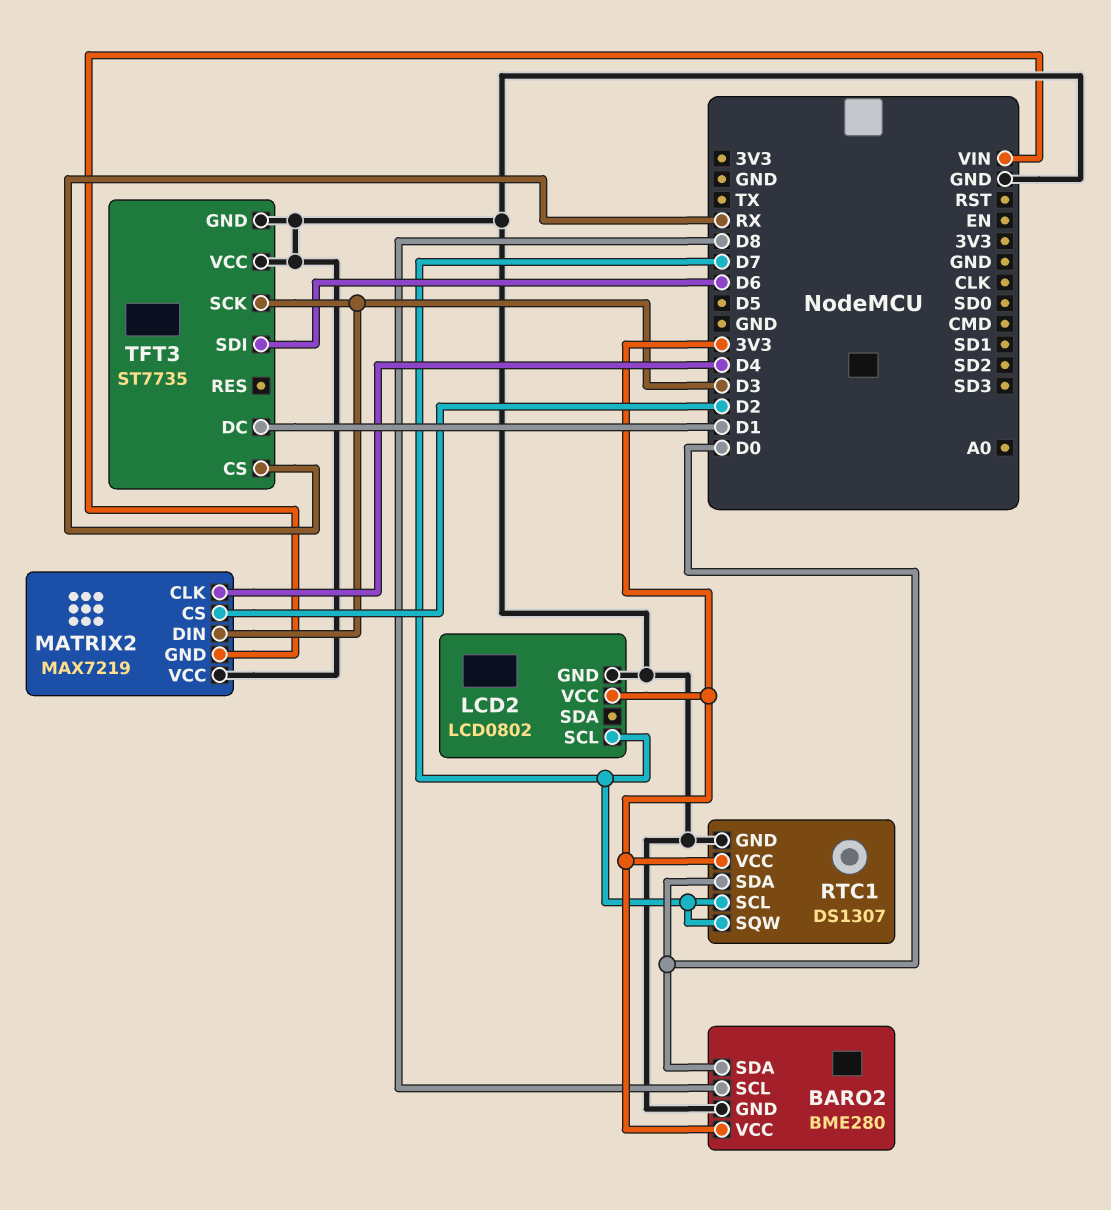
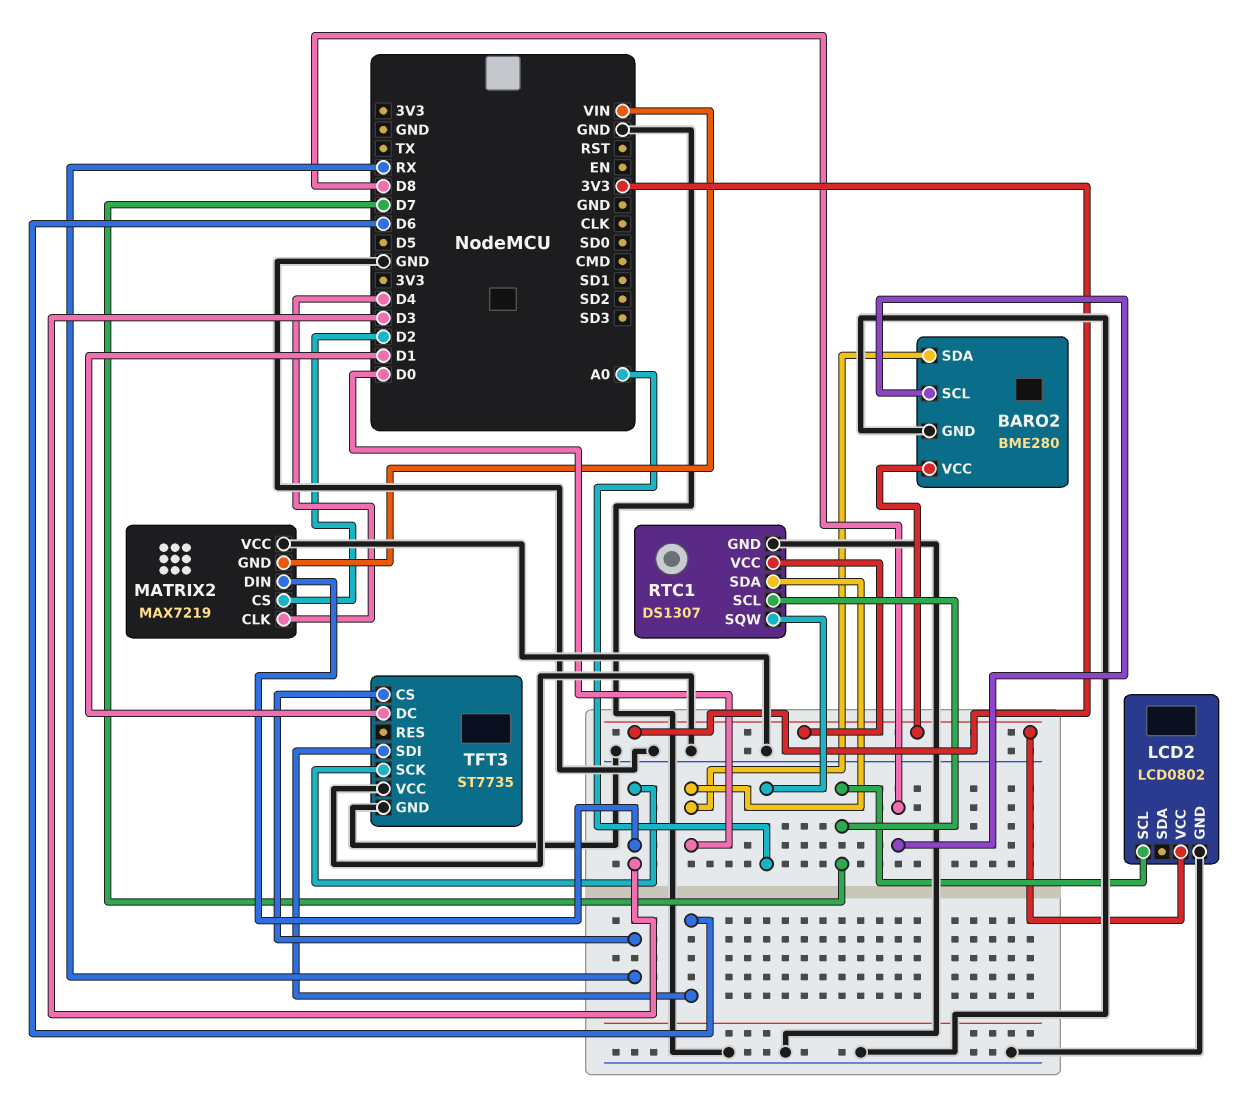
RTC1 pin SQW: D7 -> A0

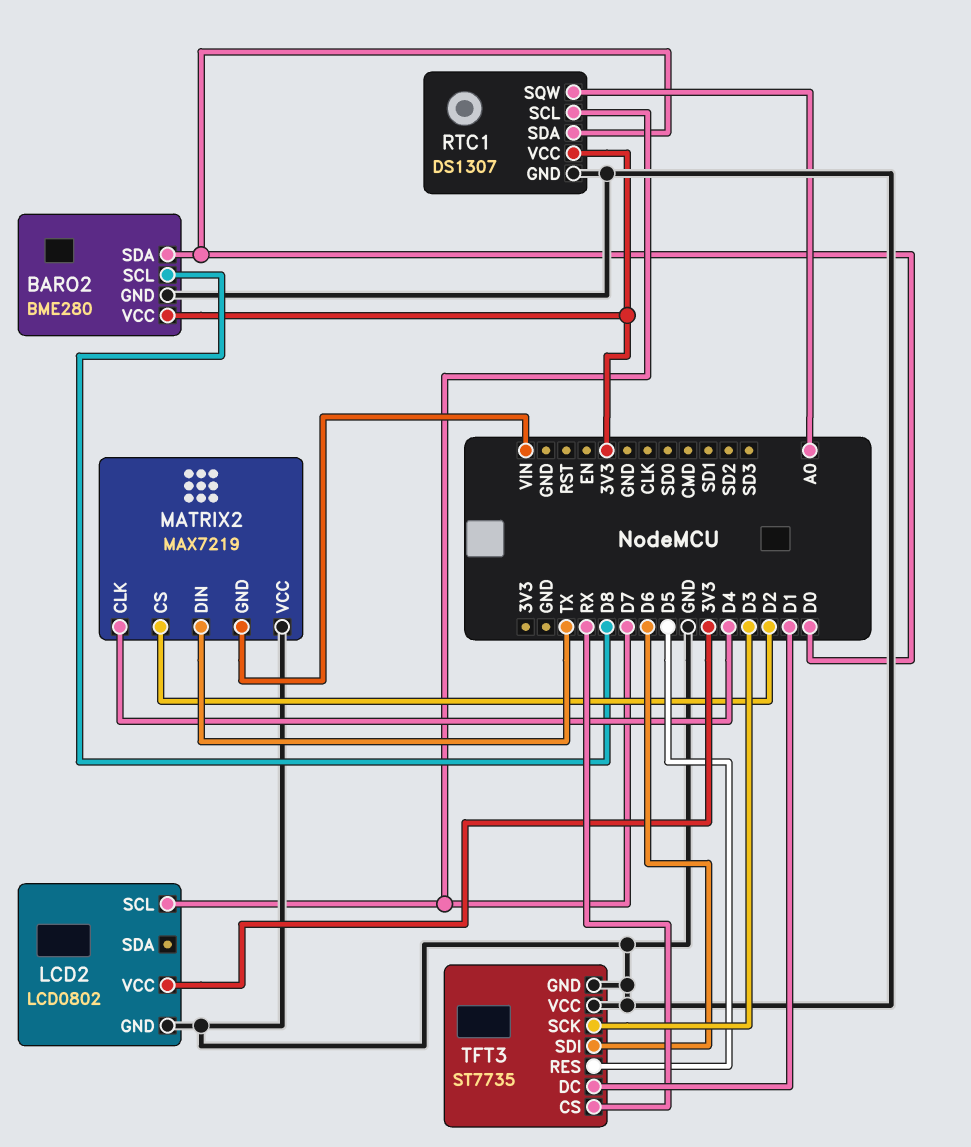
MATRIX2 pin DIN: D3 -> TX
TFT3 pin RES: none -> D5

